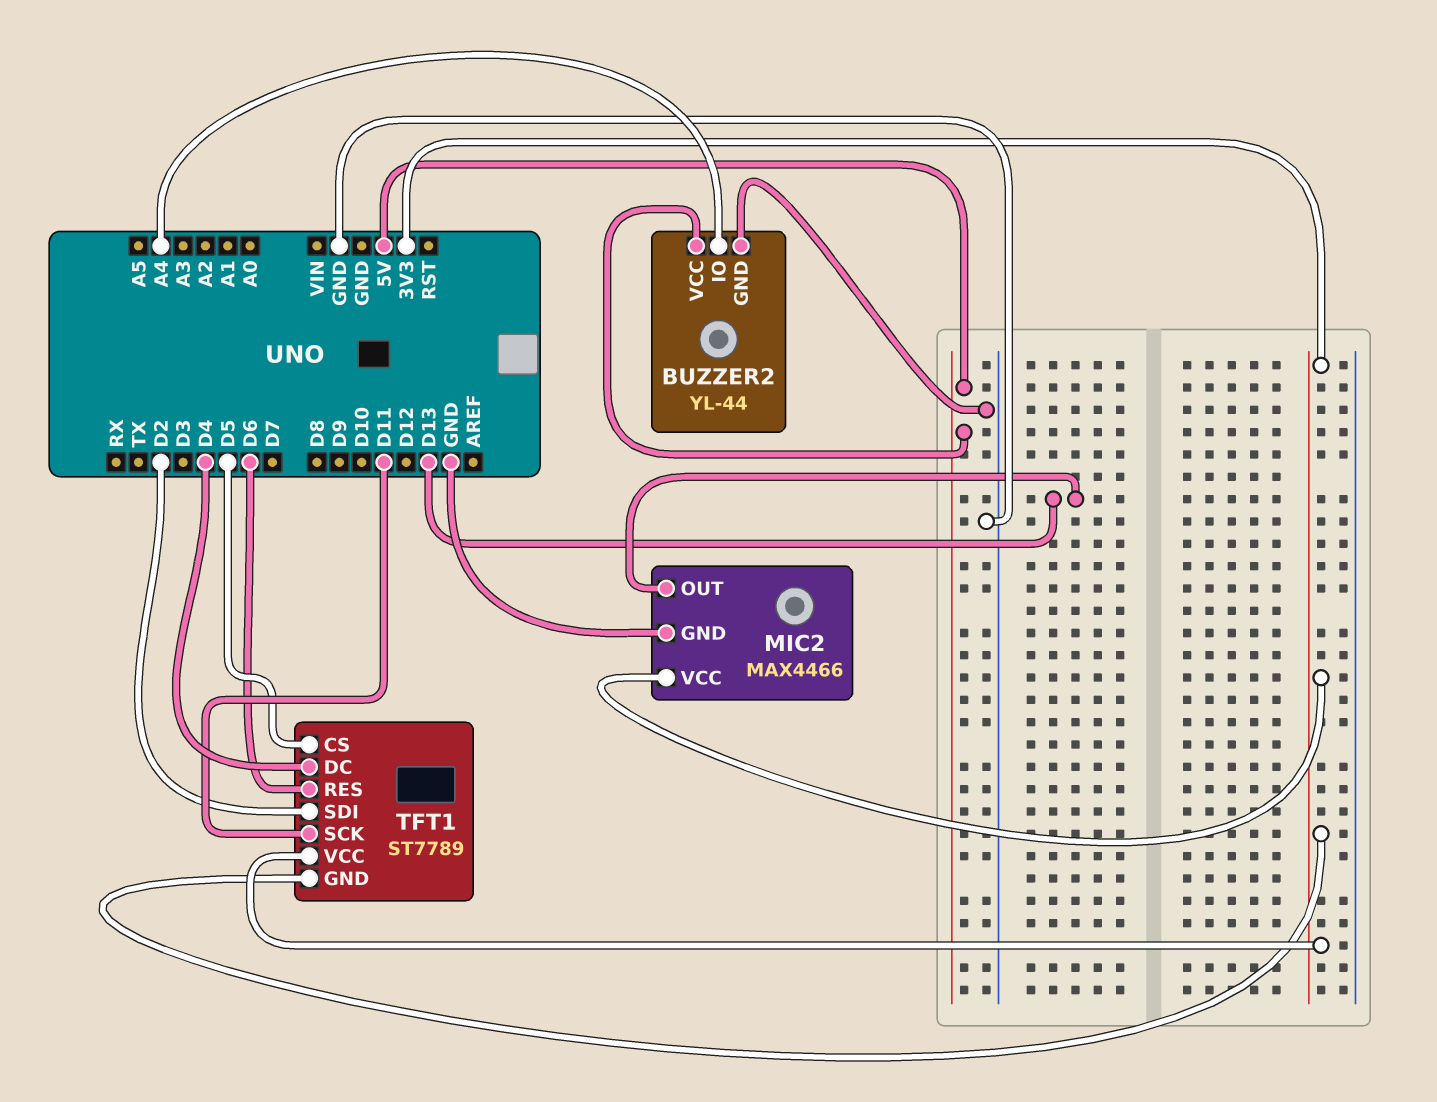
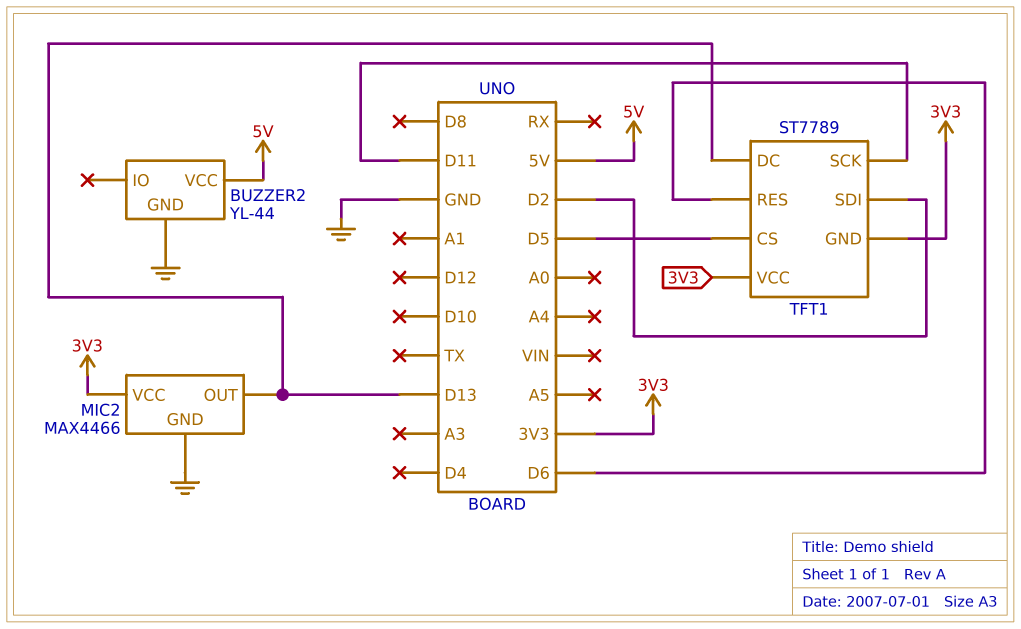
BUZZER2 pin IO: A4 -> none
TFT1 pin DC: D4 -> D13

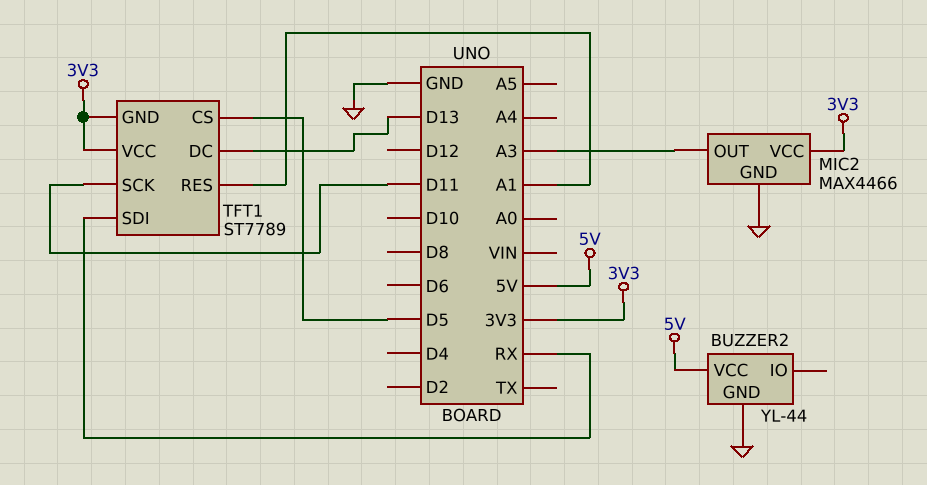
MIC2 pin OUT: D13 -> A3
TFT1 pin RES: D6 -> A1
TFT1 pin SDI: D2 -> RX

